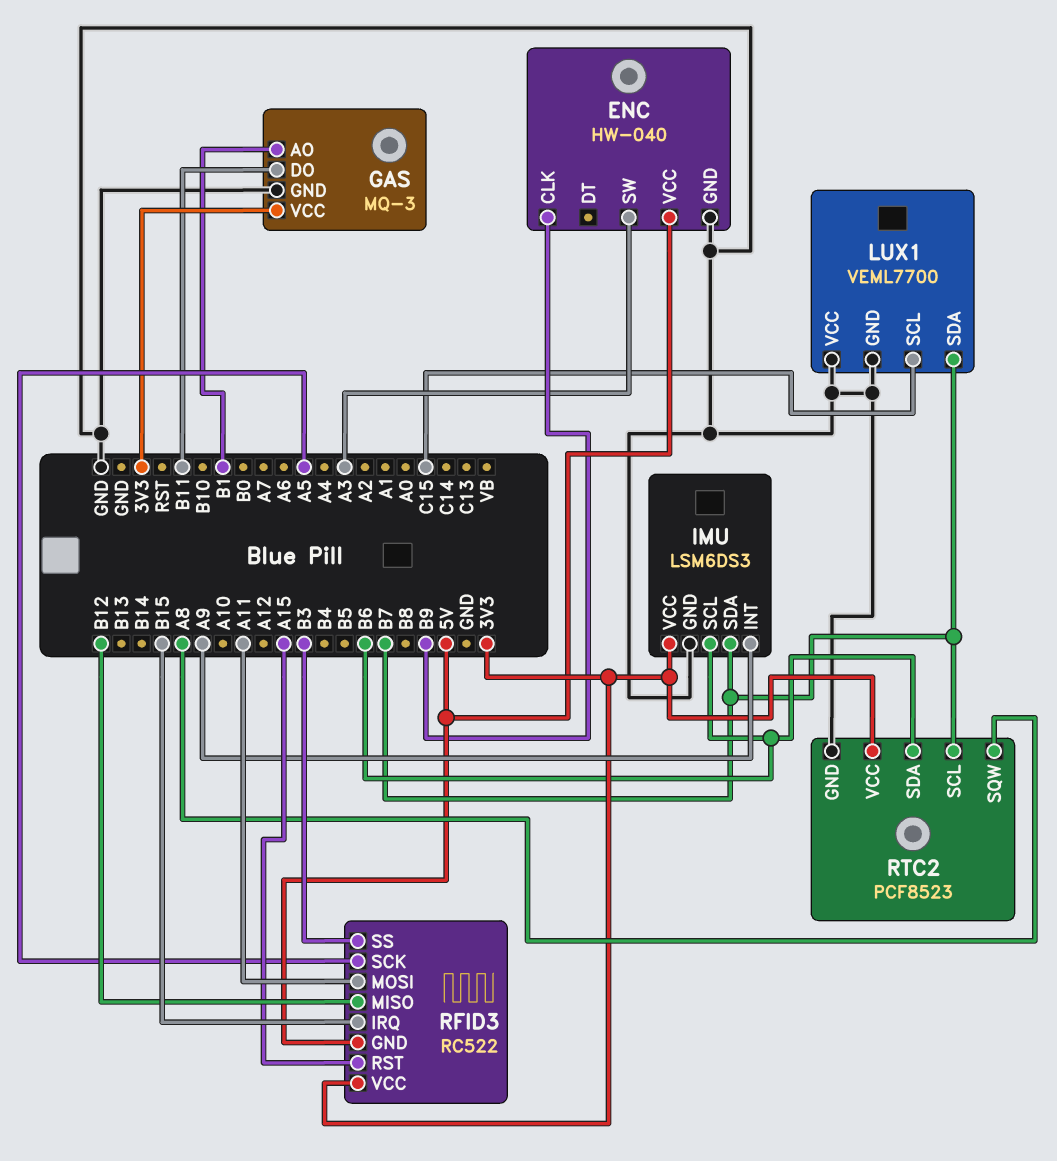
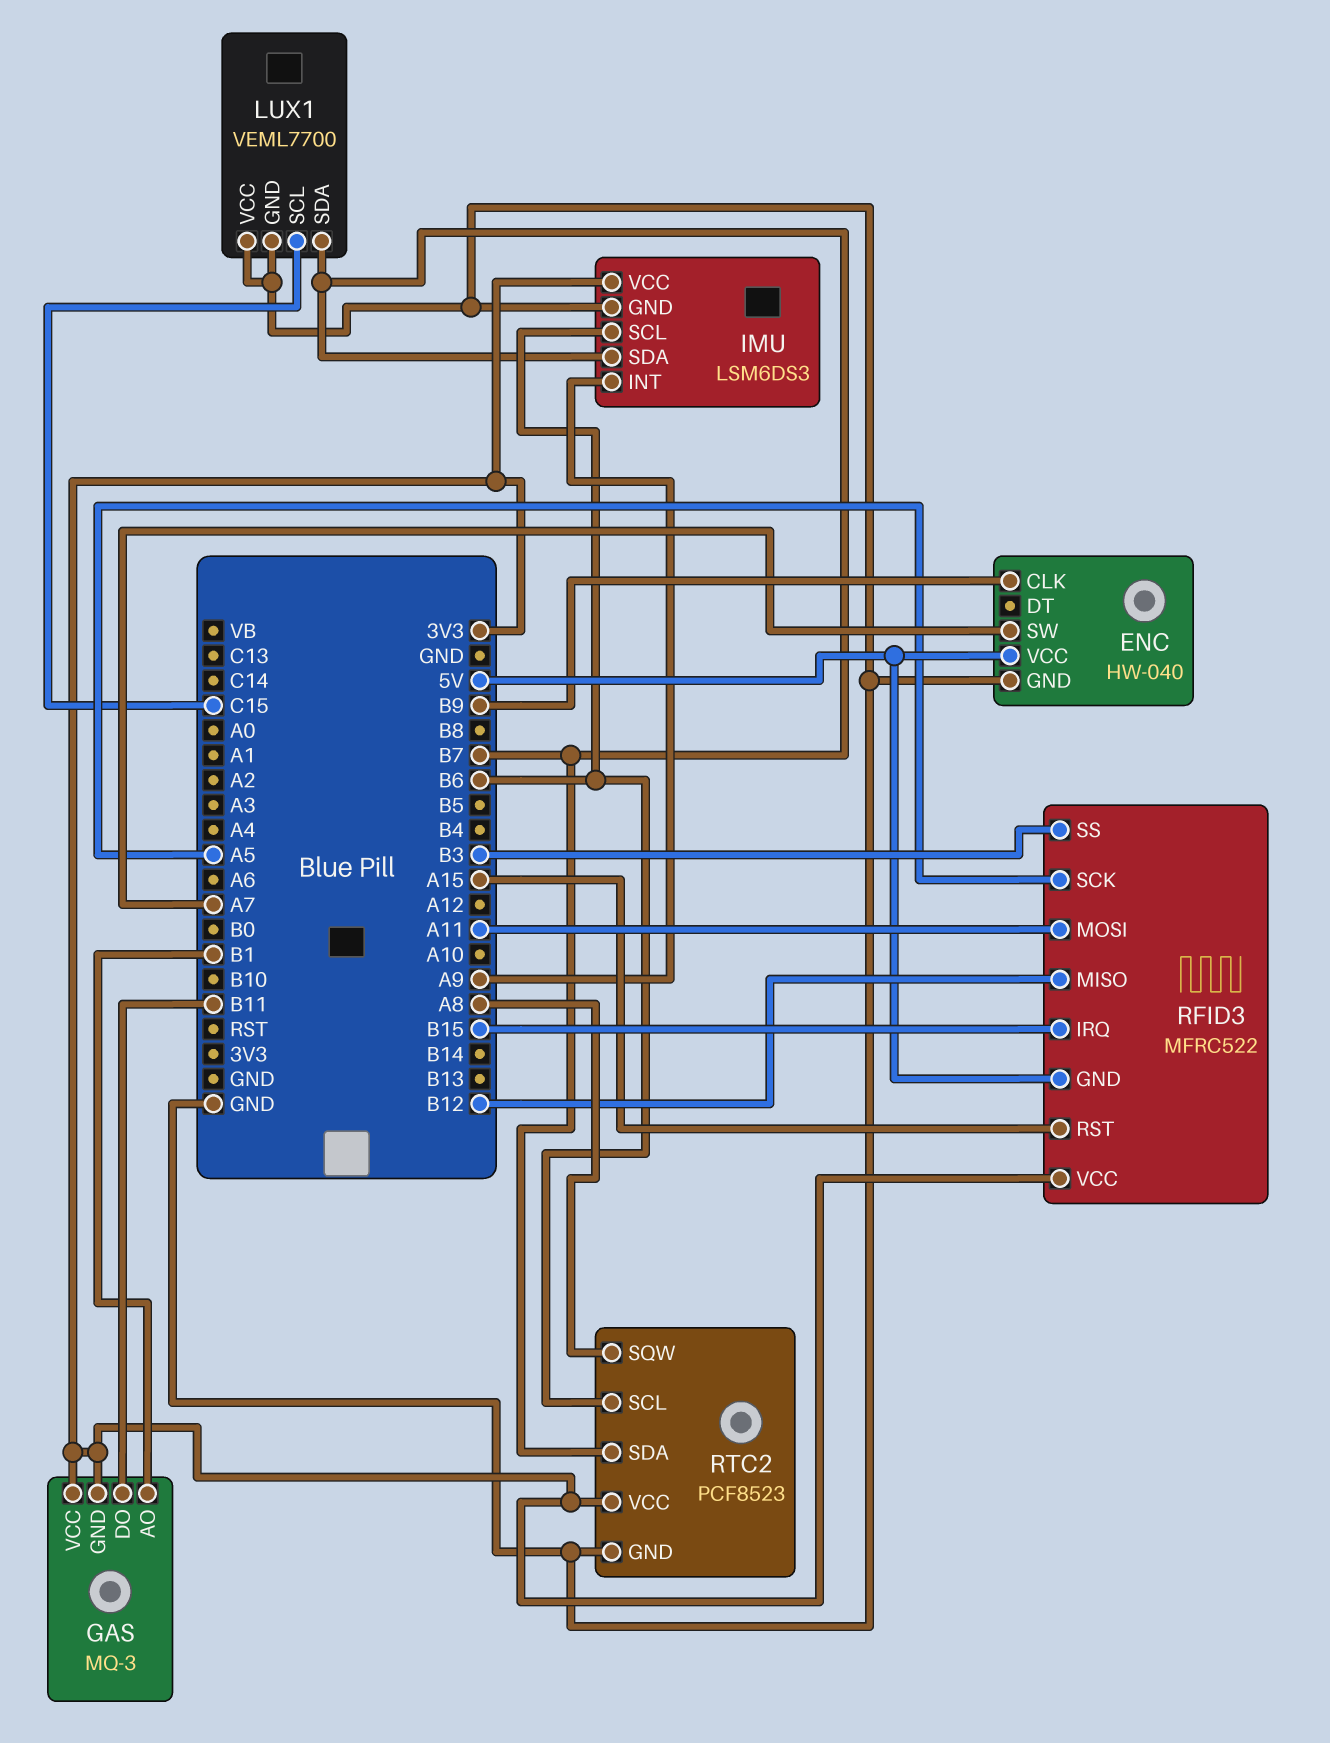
ENC pin SW: A3 -> A7
GAS pin GND: GND -> 3V3
RFID3: RC522 -> MFRC522
RTC2 pin SCL: B7 -> B6
RTC2 pin SDA: B6 -> B7

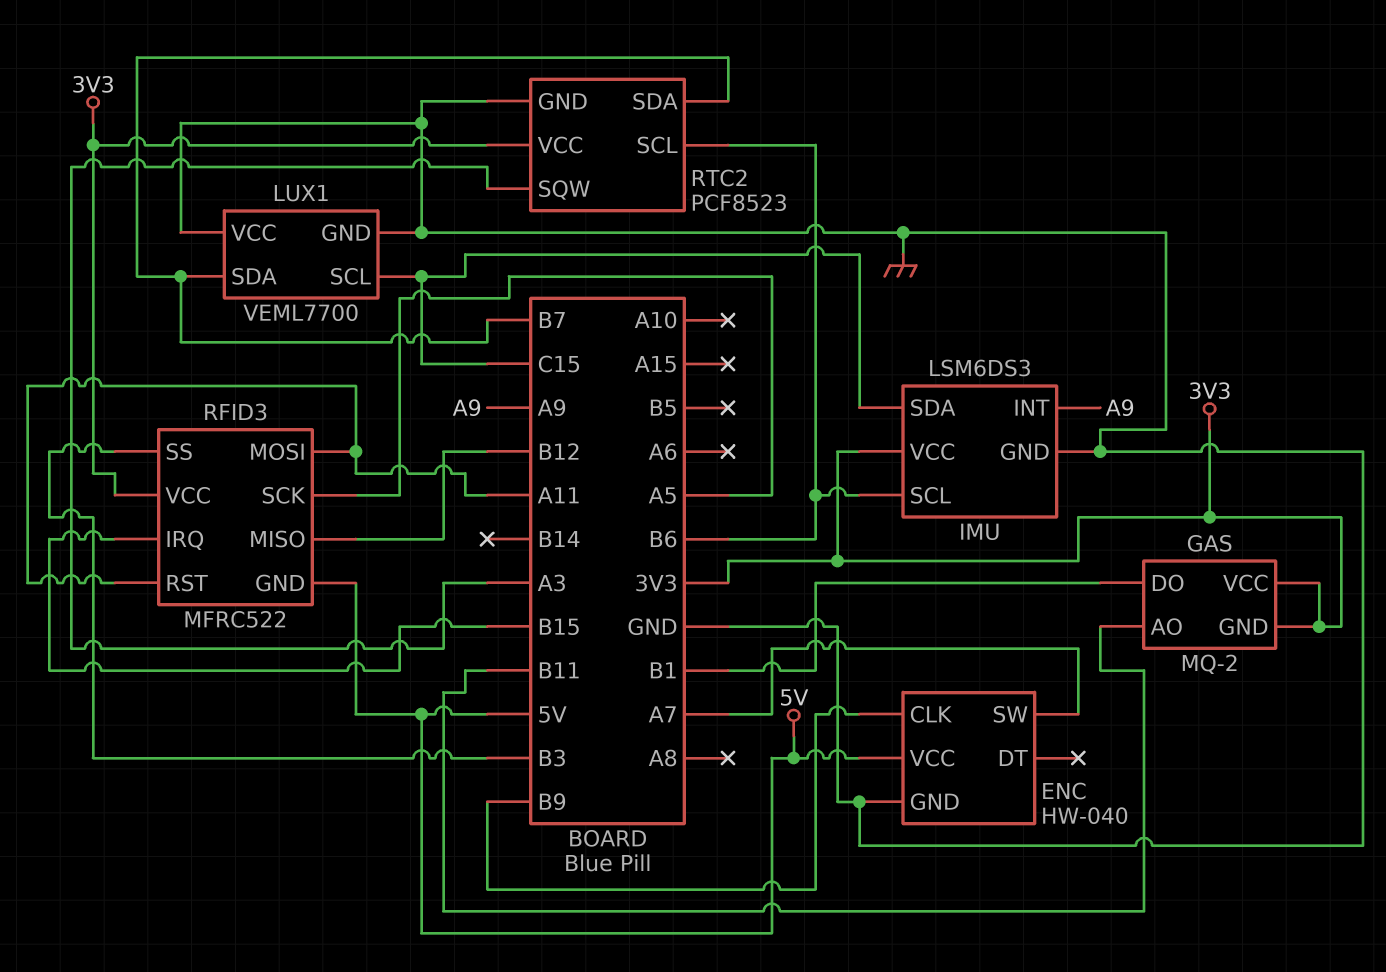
GAS: MQ-3 -> MQ-2
GAS pin AO: B1 -> B11
GAS pin DO: B11 -> B1
IMU pin SDA: B7 -> C15
RFID3 pin RST: A15 -> A11
RTC2 pin SQW: A8 -> A3

